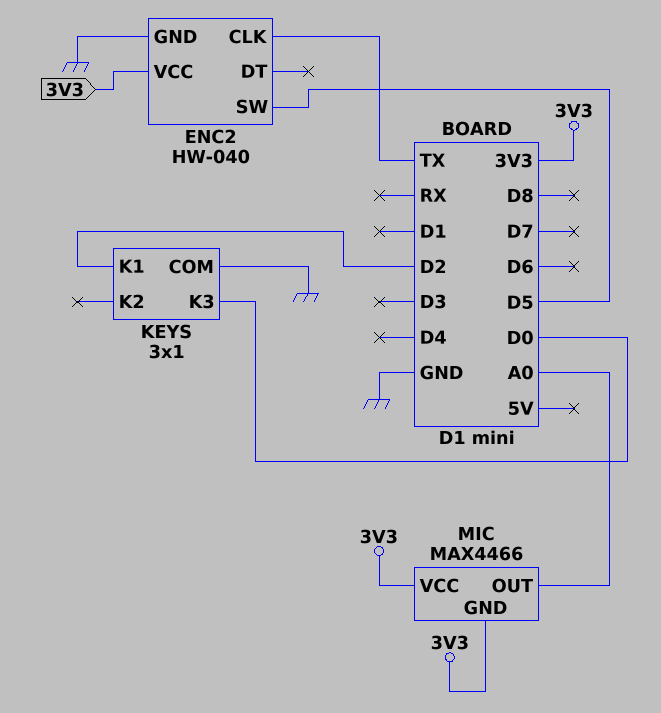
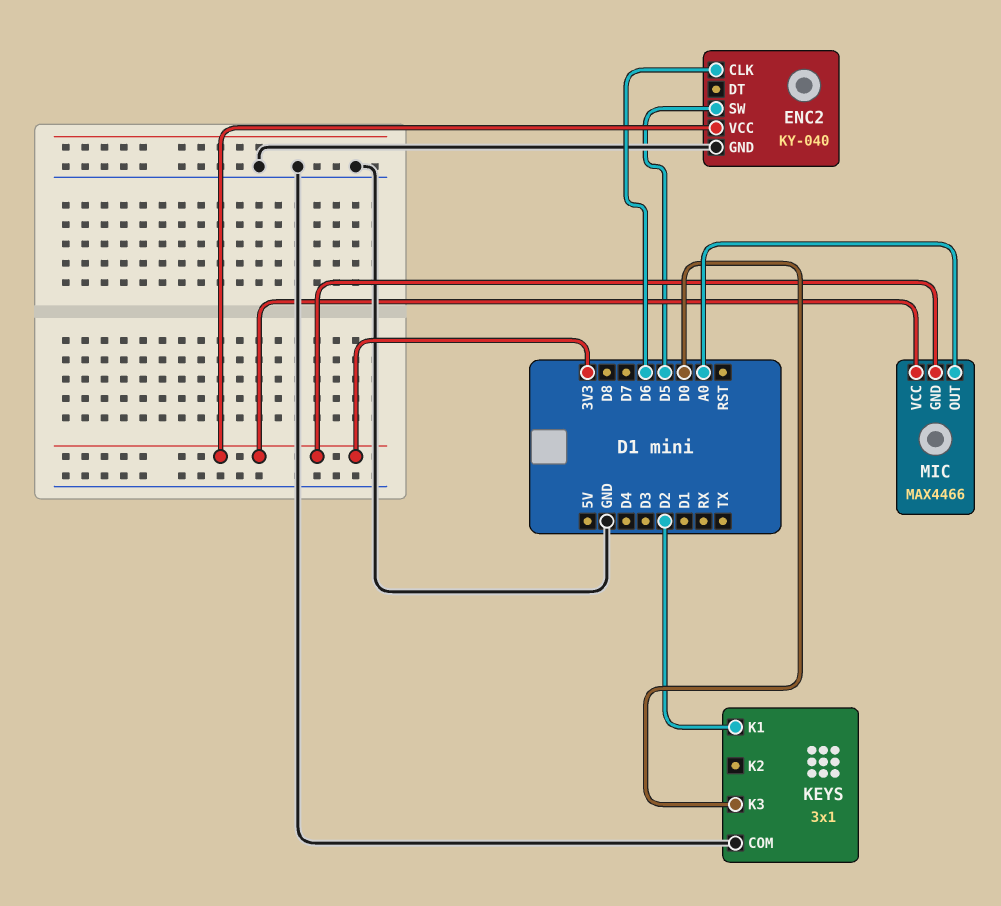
ENC2: HW-040 -> KY-040
ENC2 pin CLK: TX -> D6

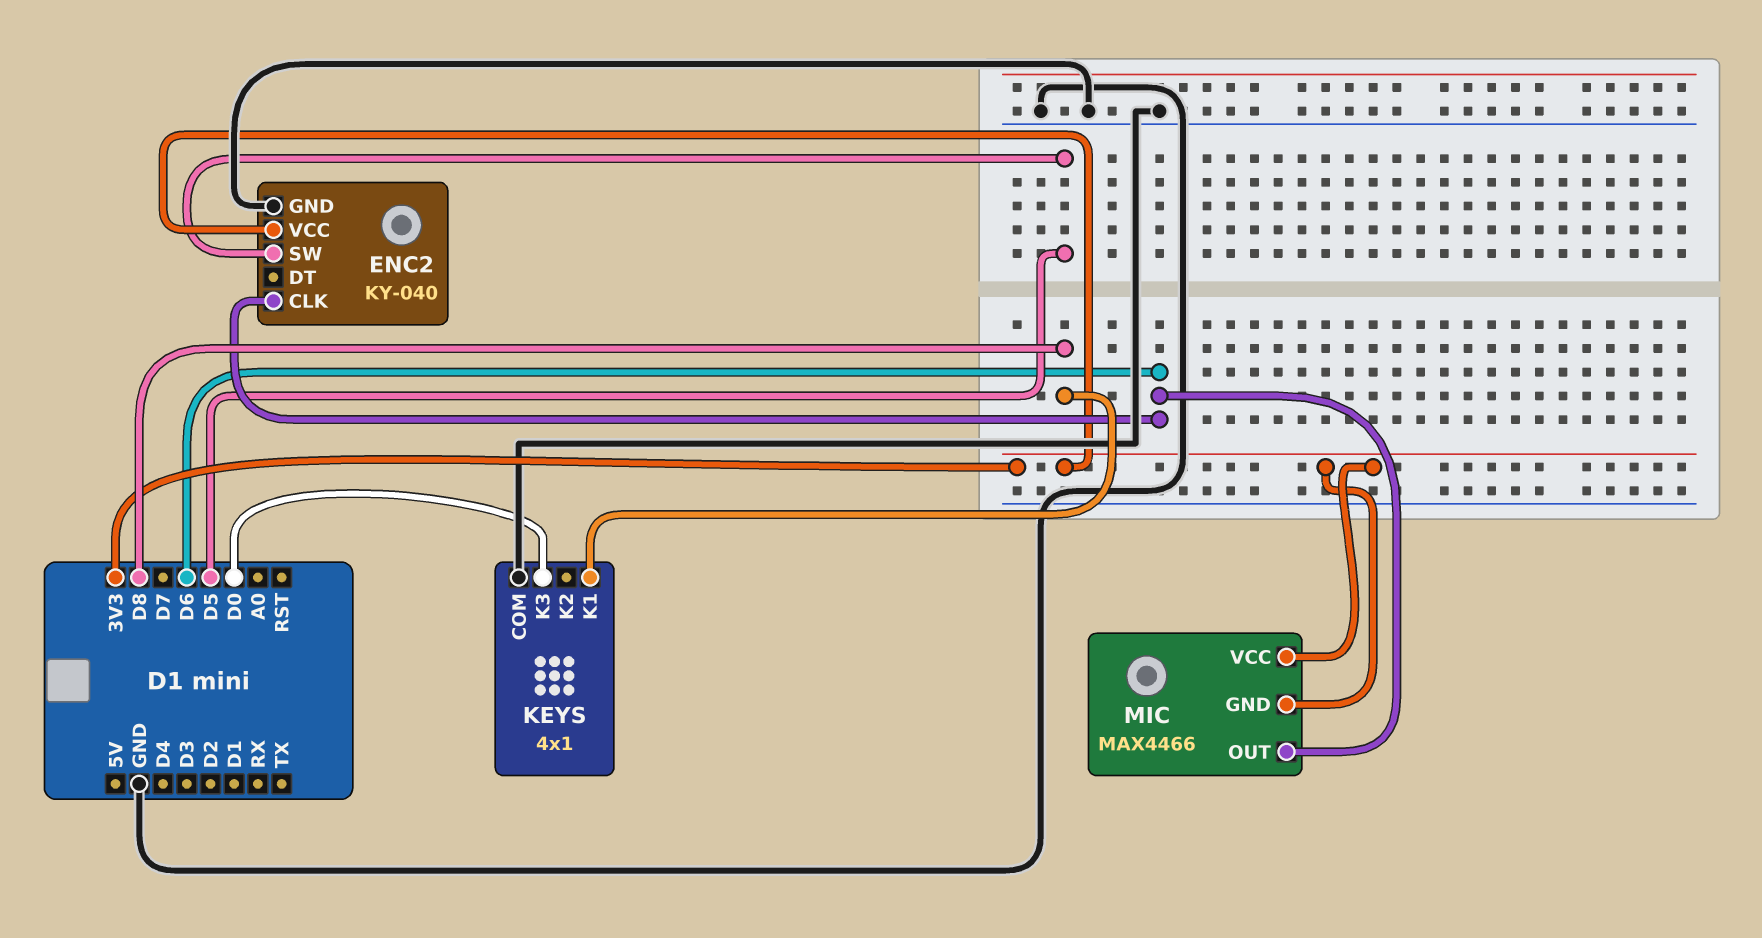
KEYS: 3x1 -> 4x1
KEYS pin K1: D2 -> D8
MIC pin OUT: A0 -> D6

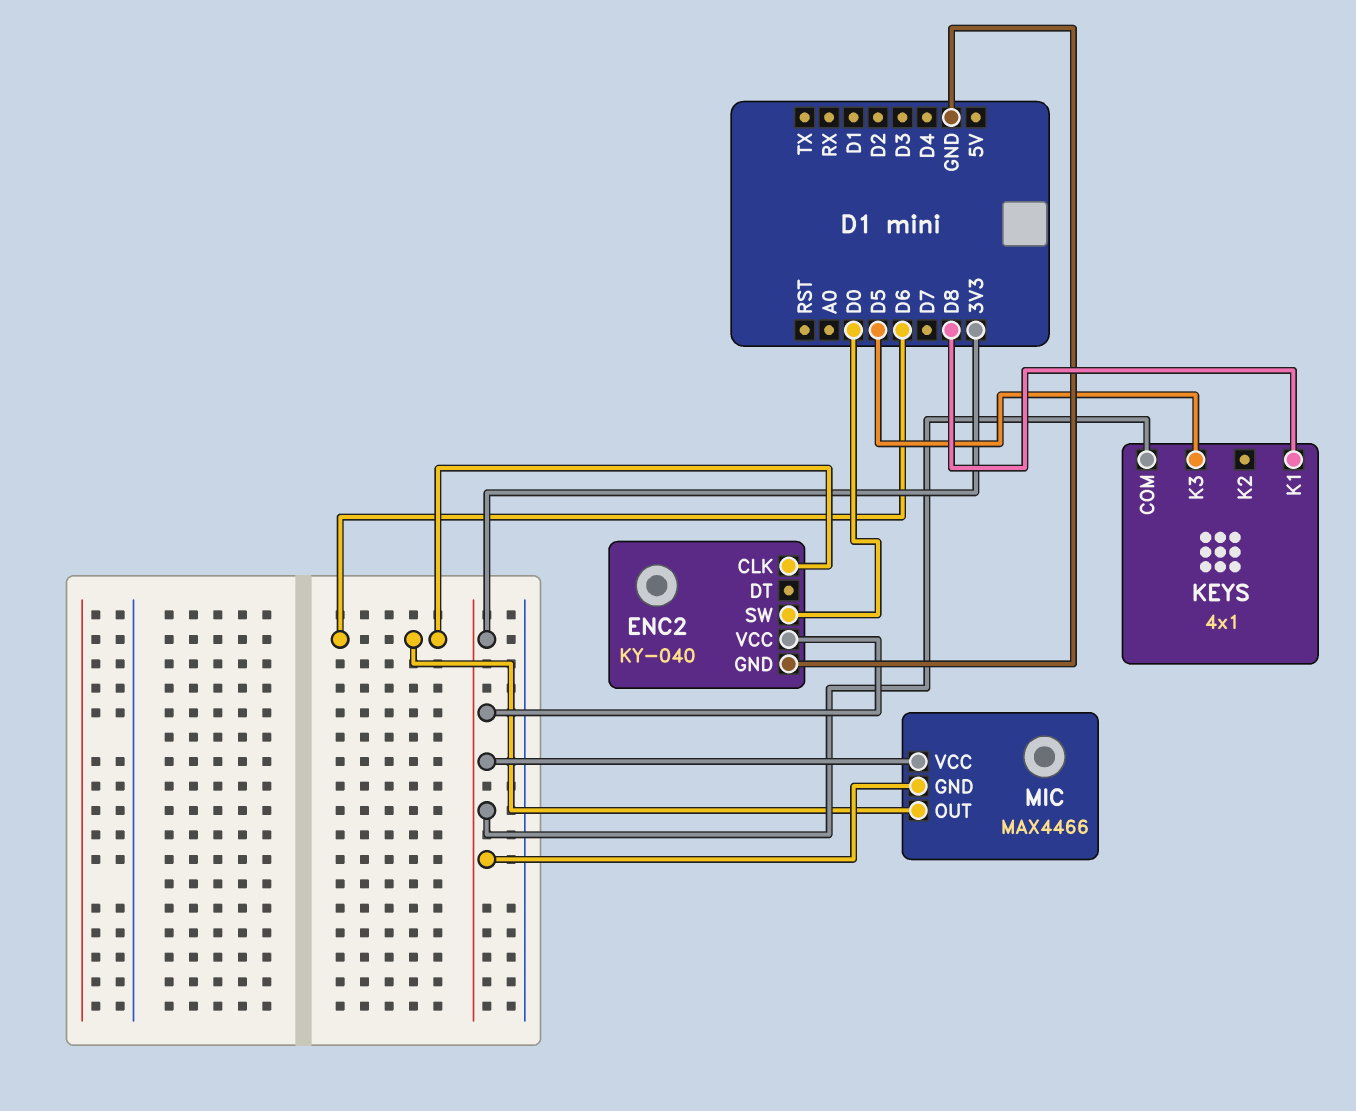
ENC2 pin SW: D5 -> D0
KEYS pin COM: GND -> 3V3
KEYS pin K3: D0 -> D5

